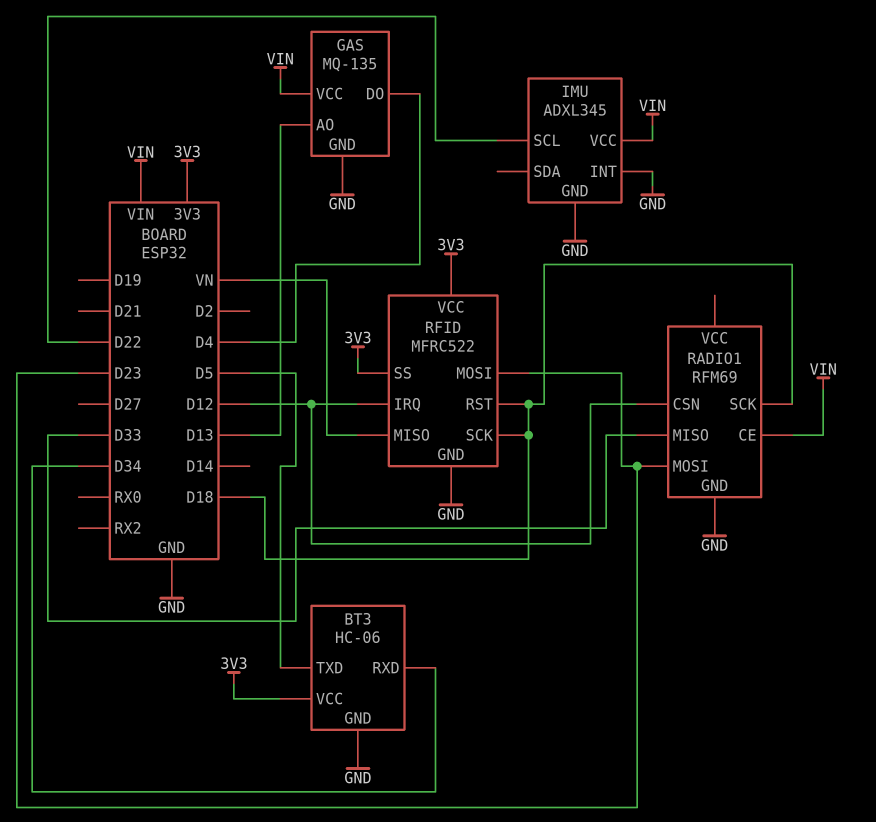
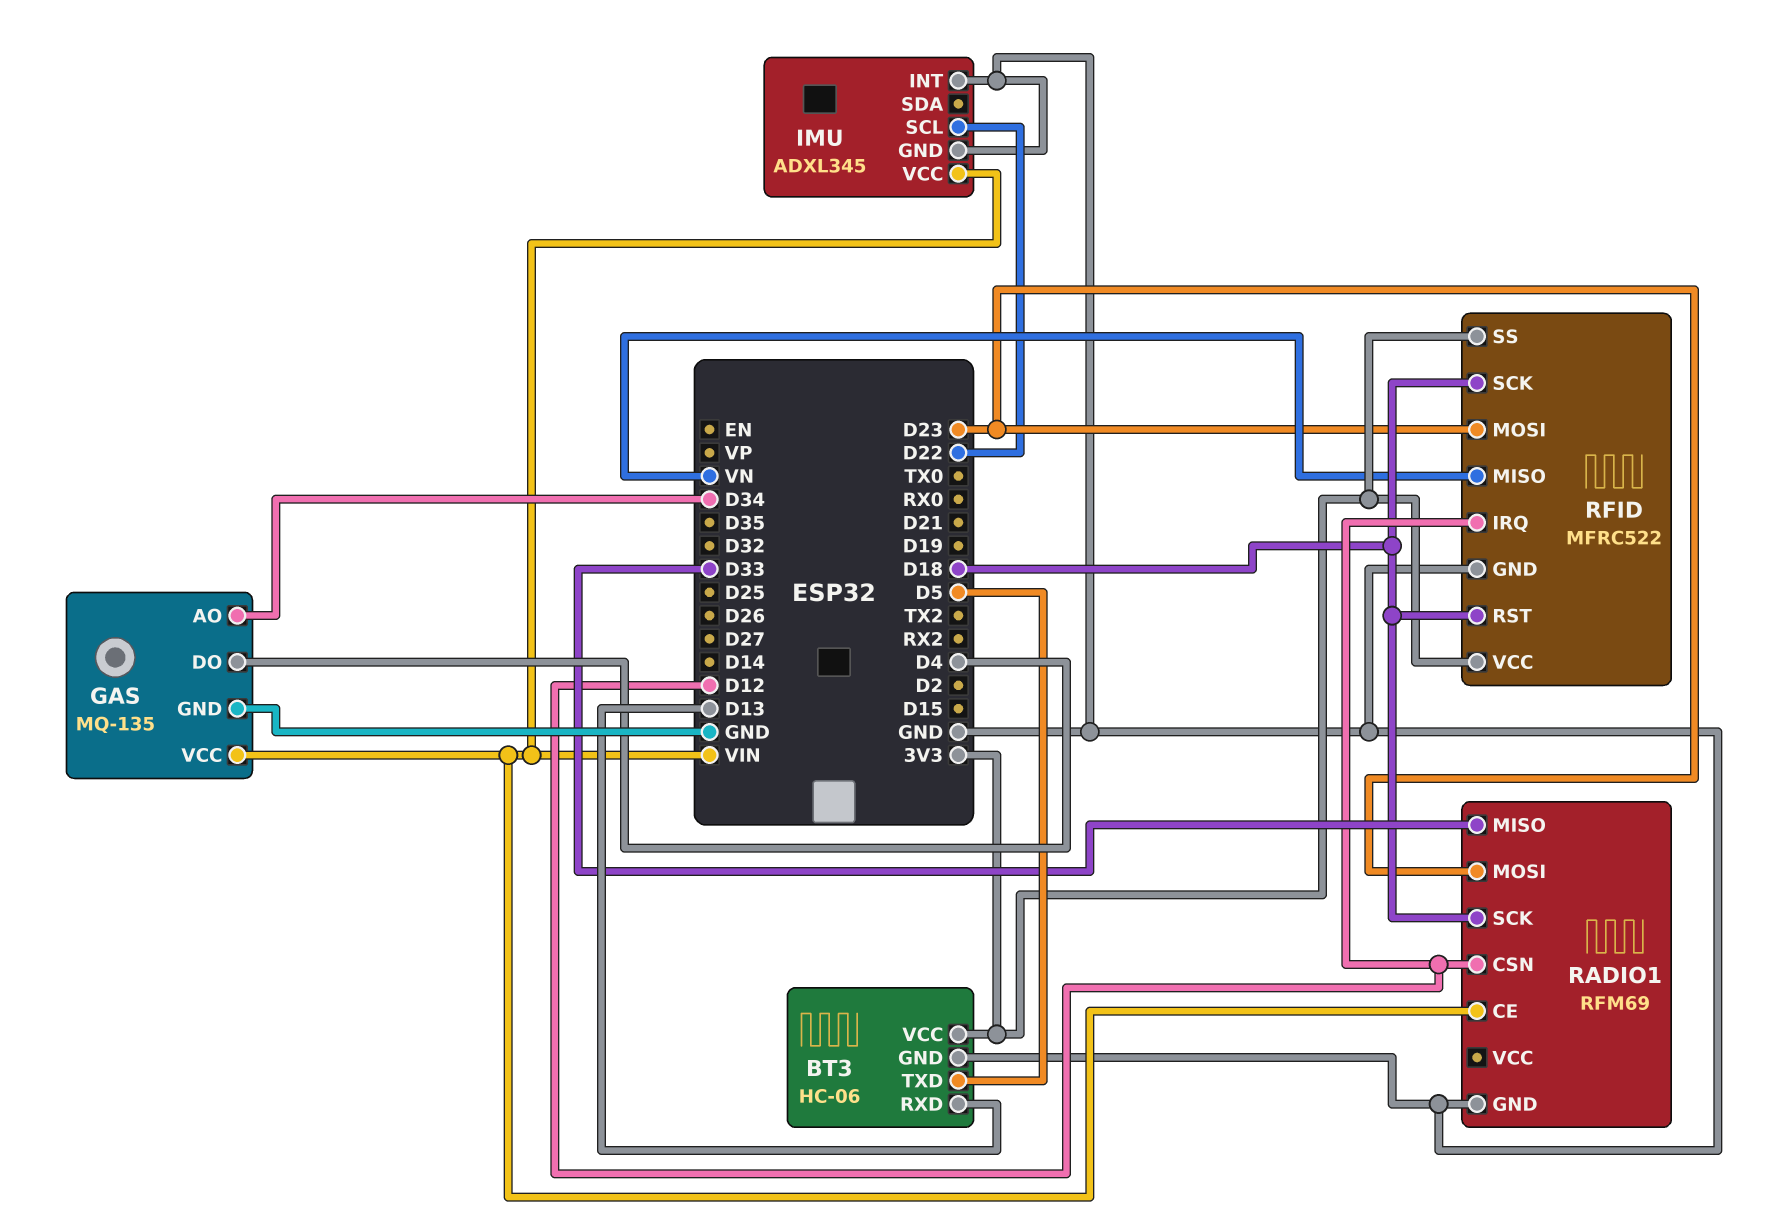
BT3 pin RXD: D34 -> D13
GAS pin AO: D13 -> D34

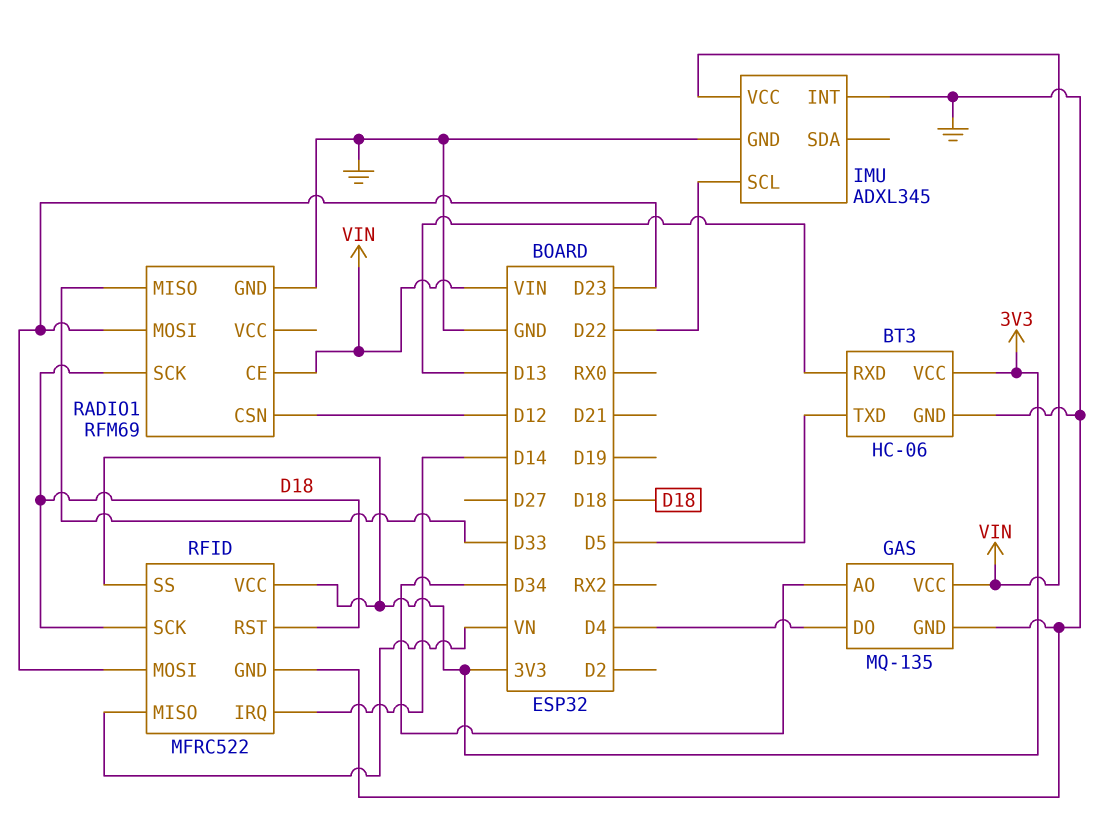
RFID pin IRQ: D12 -> D14

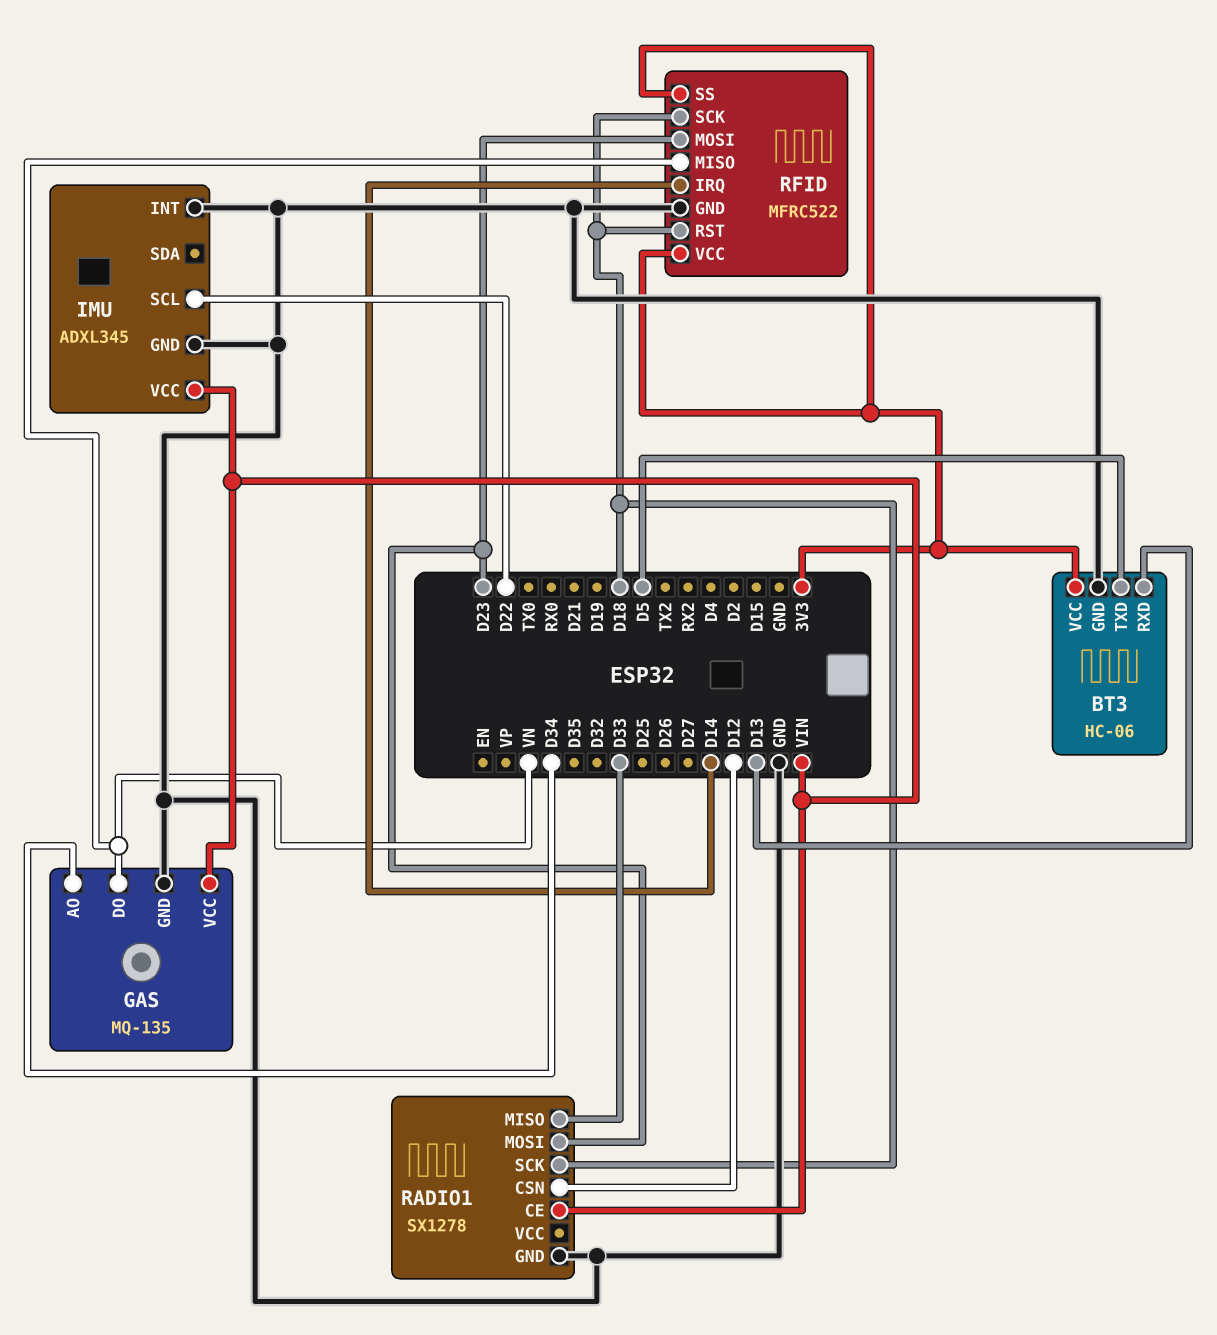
GAS pin DO: D4 -> VN
RADIO1: RFM69 -> SX1278

